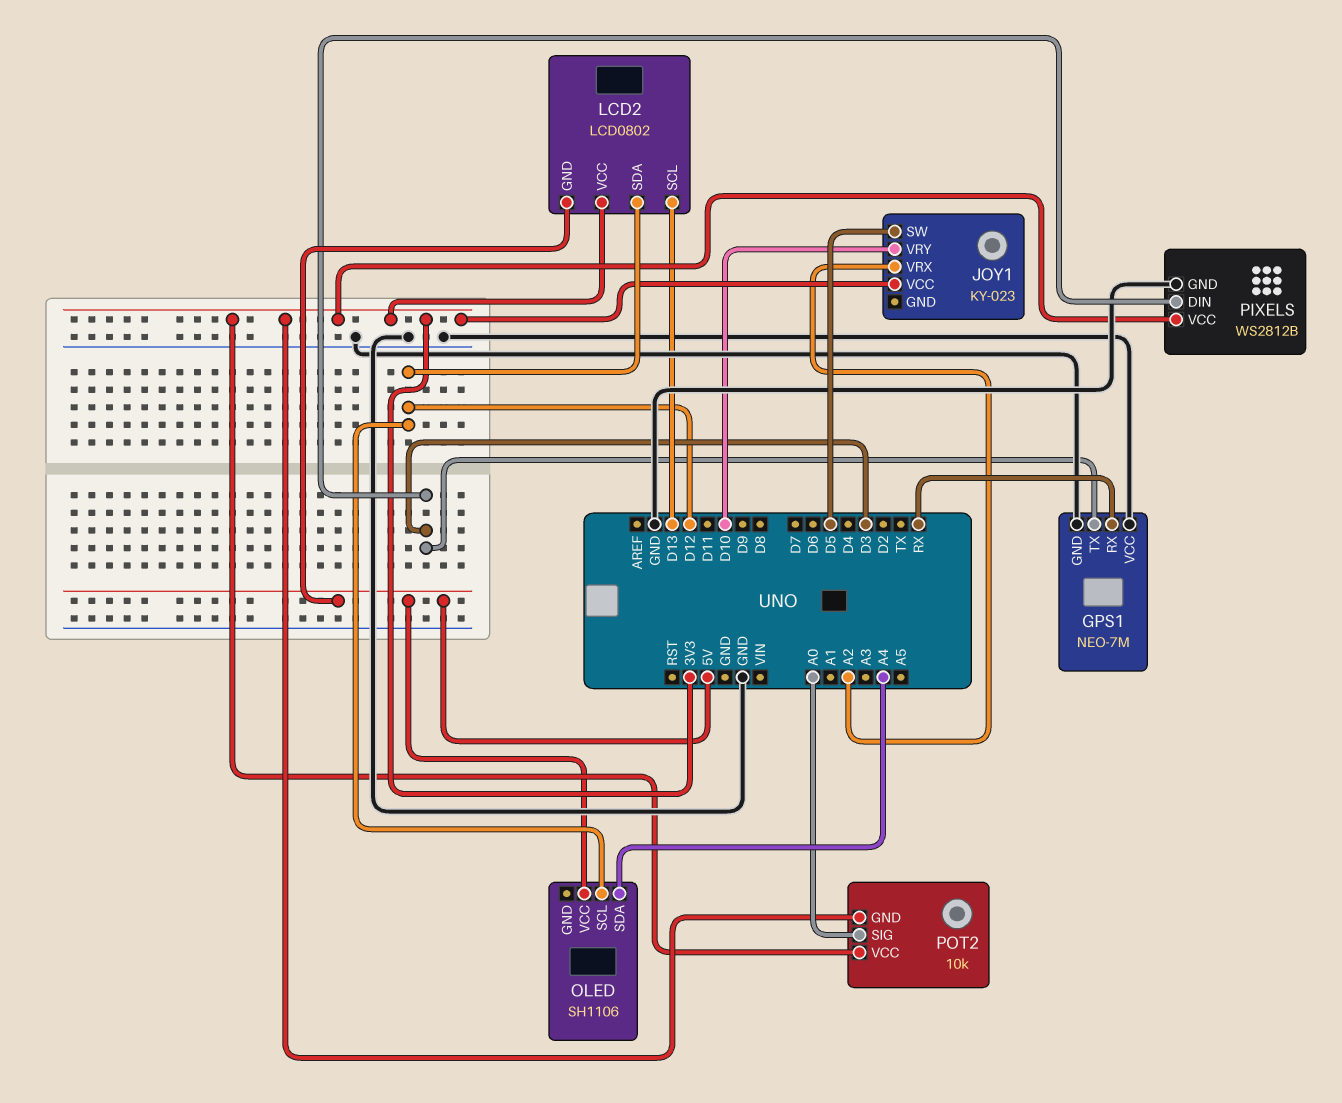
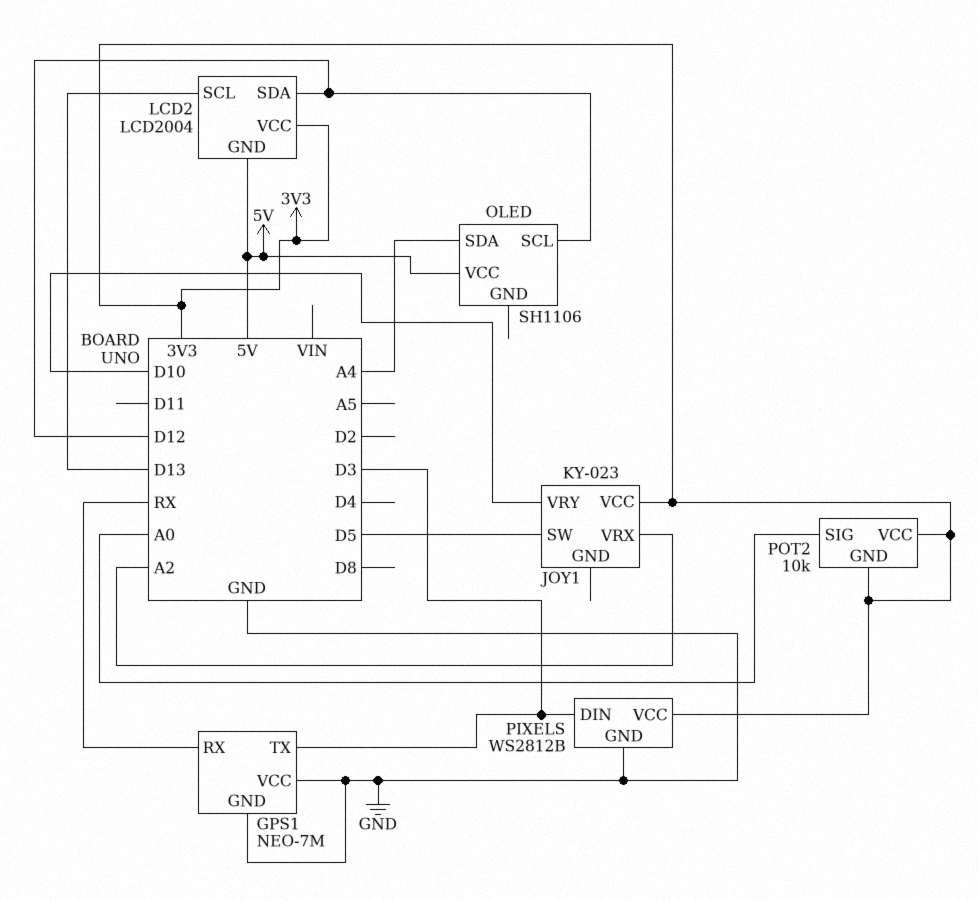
LCD2: LCD0802 -> LCD2004

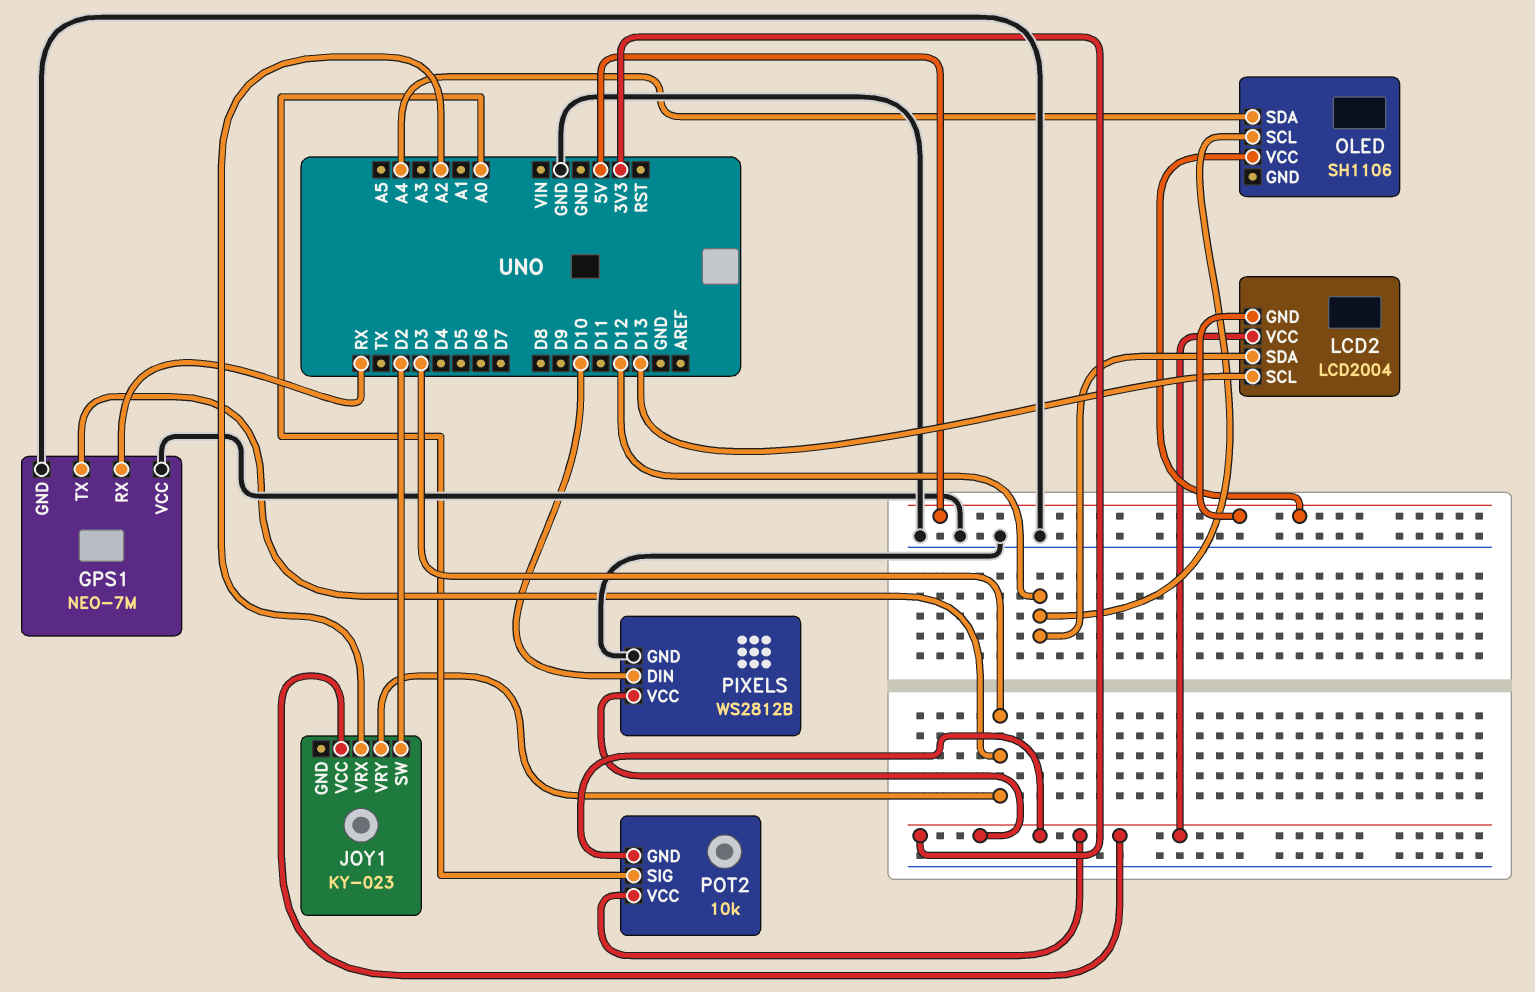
JOY1 pin SW: D5 -> D2
JOY1 pin VRY: D10 -> D3
PIXELS pin DIN: D3 -> D10

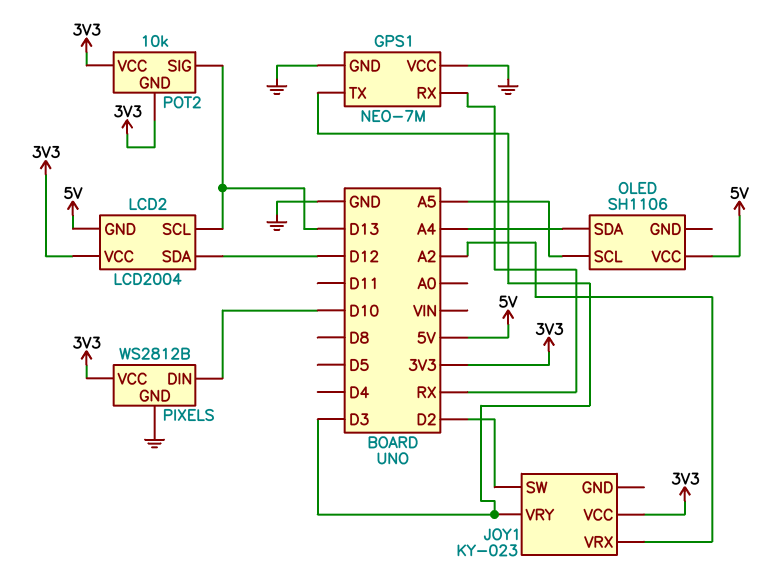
OLED pin SCL: D12 -> A5
POT2 pin SIG: A0 -> D13

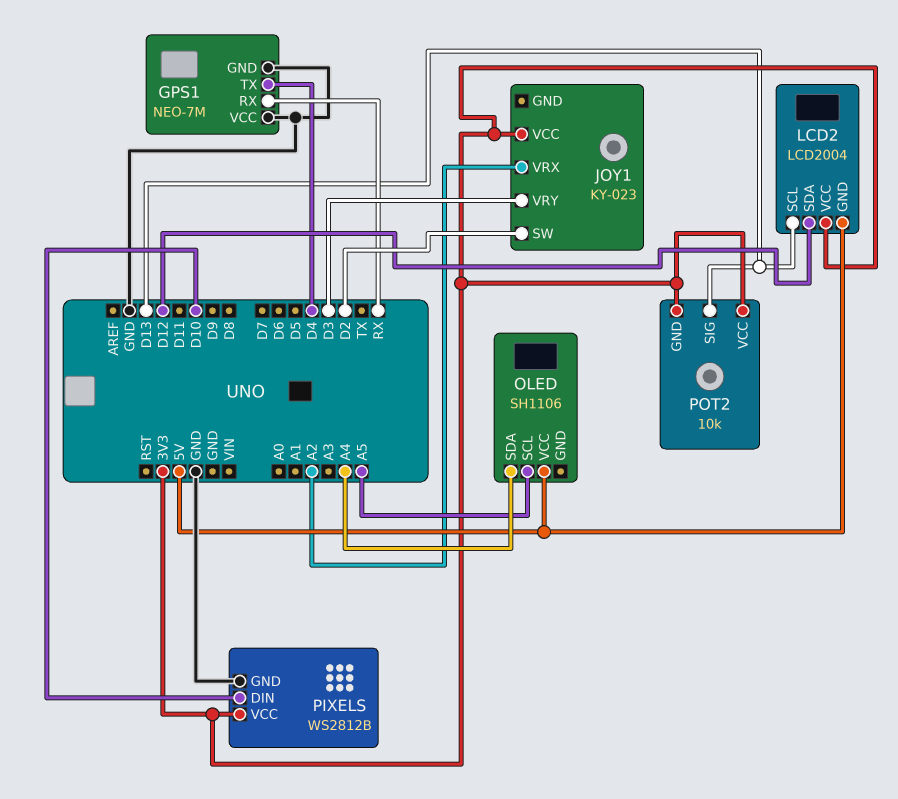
GPS1 pin TX: D3 -> D4

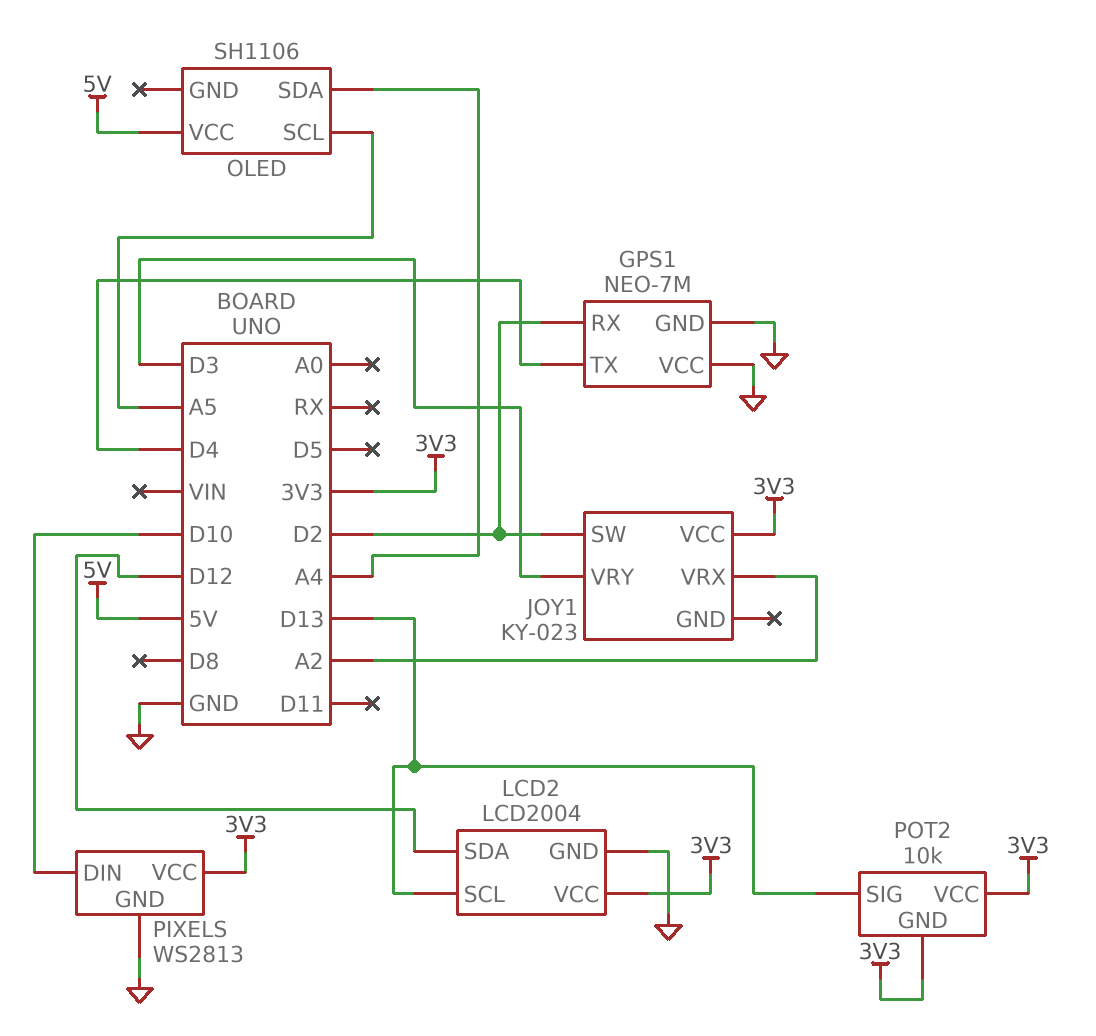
GPS1 pin RX: RX -> D2
LCD2 pin GND: 5V -> GND
PIXELS: WS2812B -> WS2813

